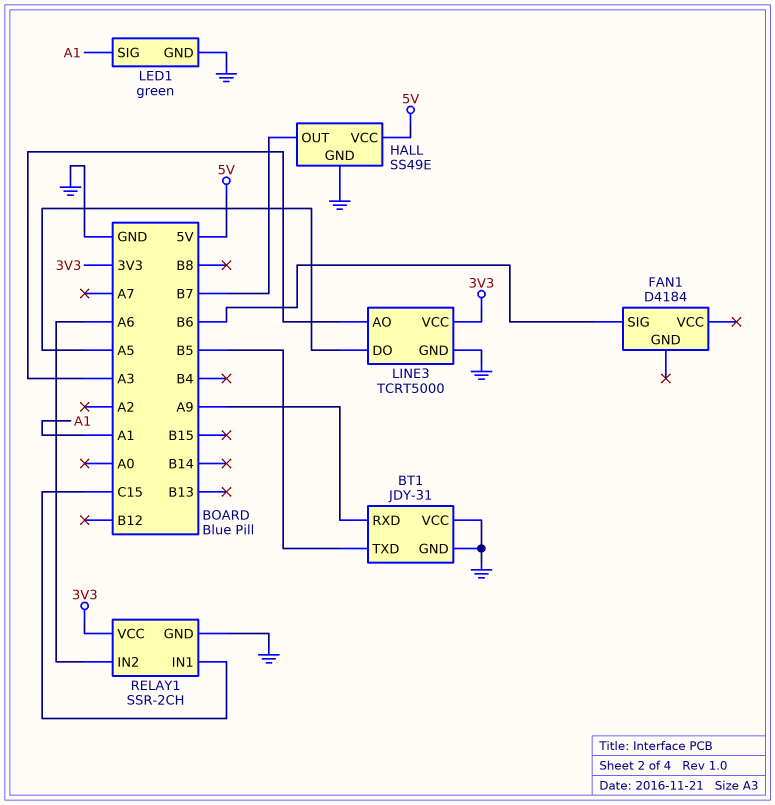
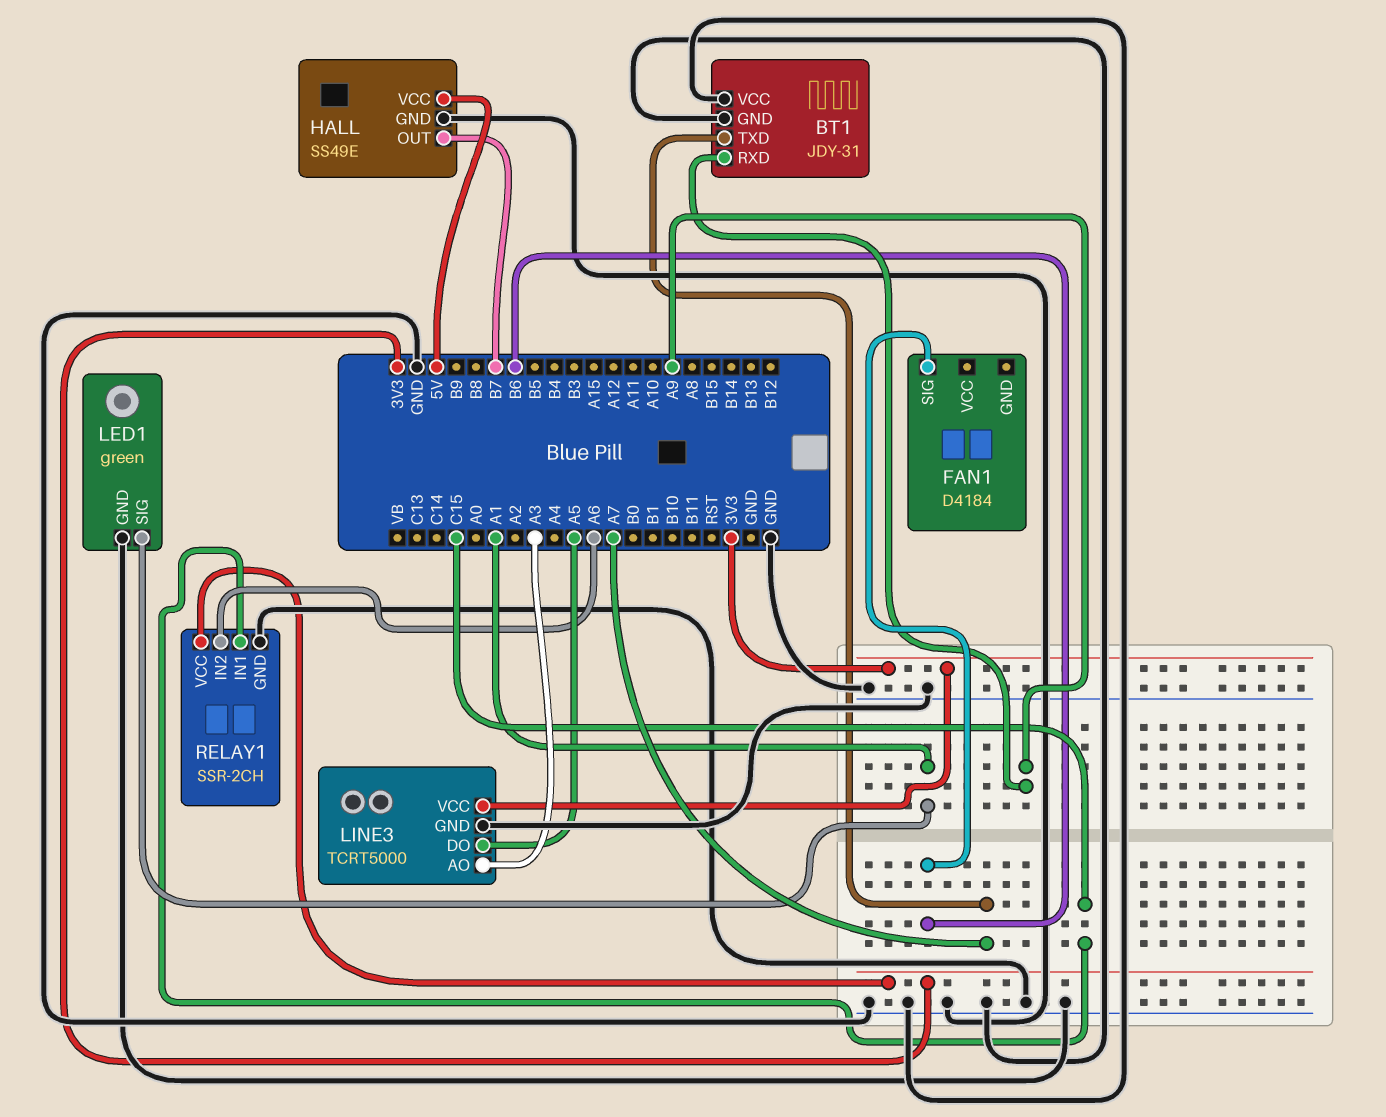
BT1 pin TXD: B5 -> A7

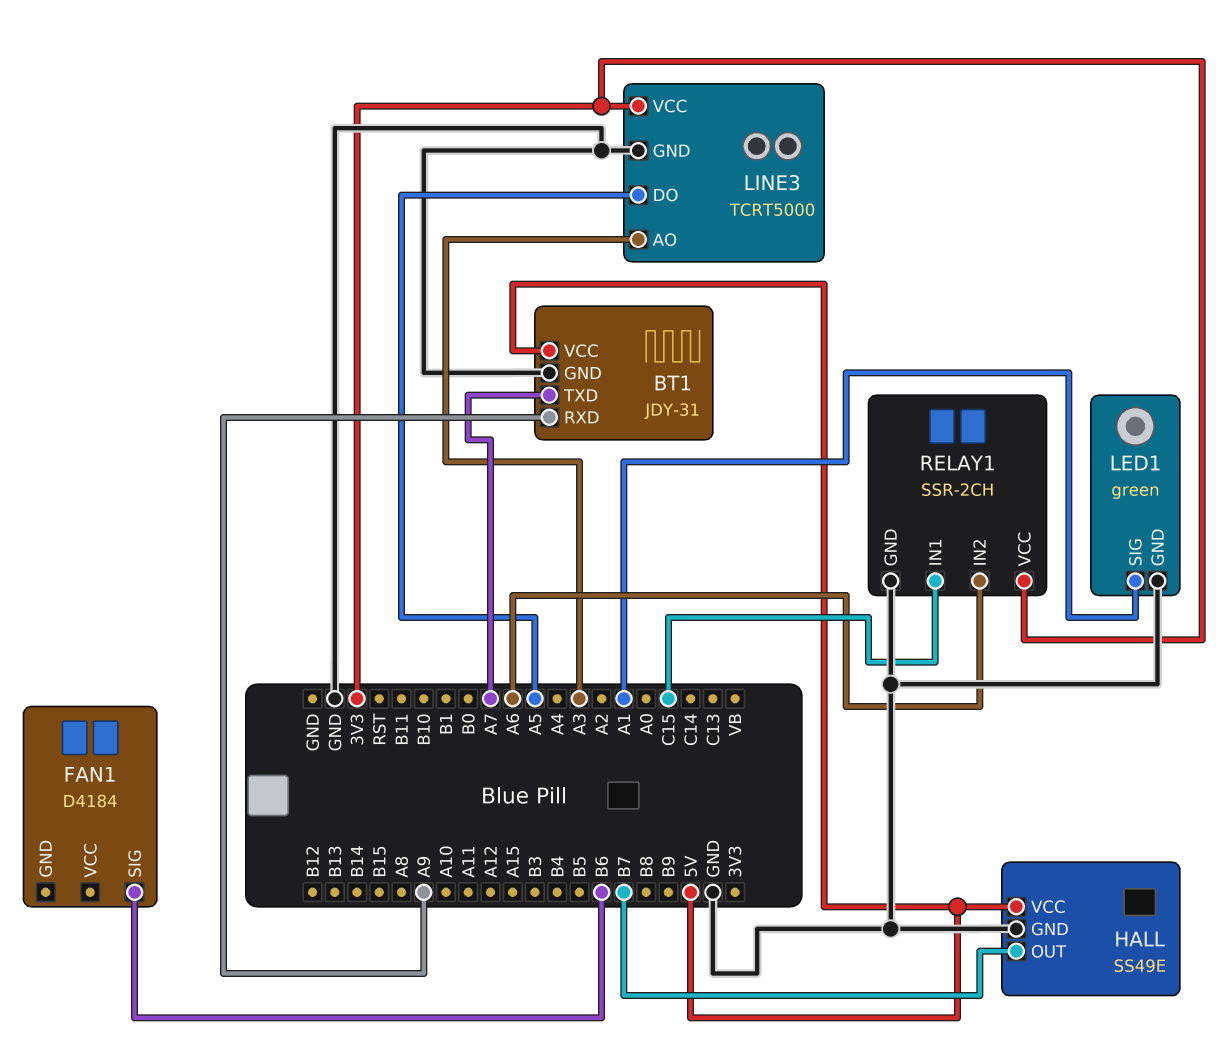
BT1 pin VCC: GND -> 5V

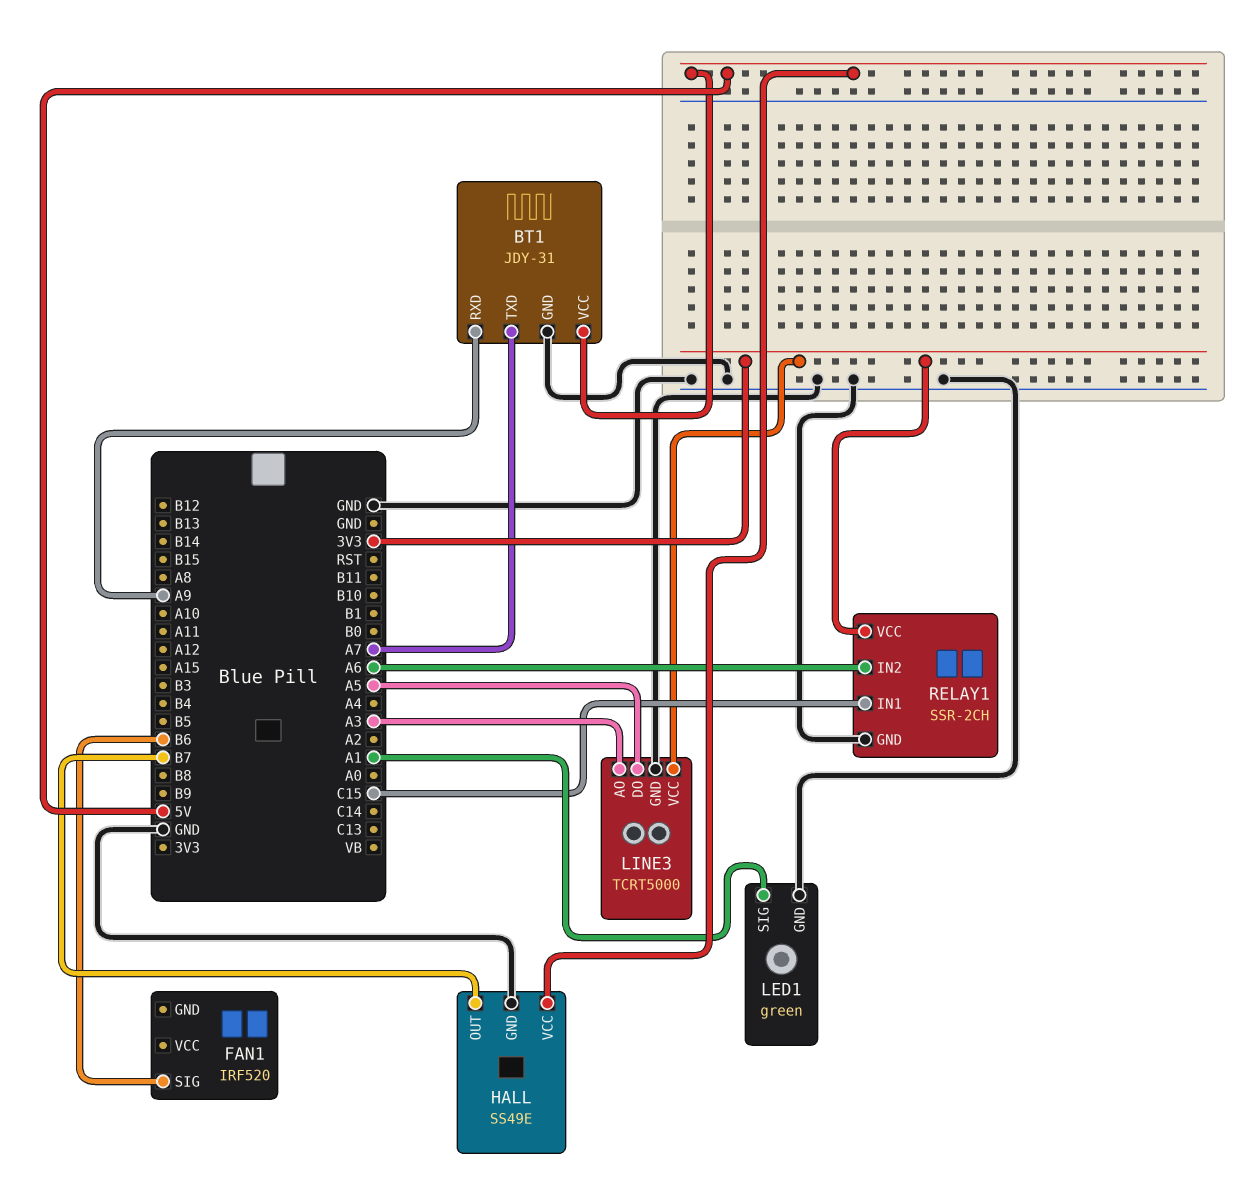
FAN1: D4184 -> IRF520

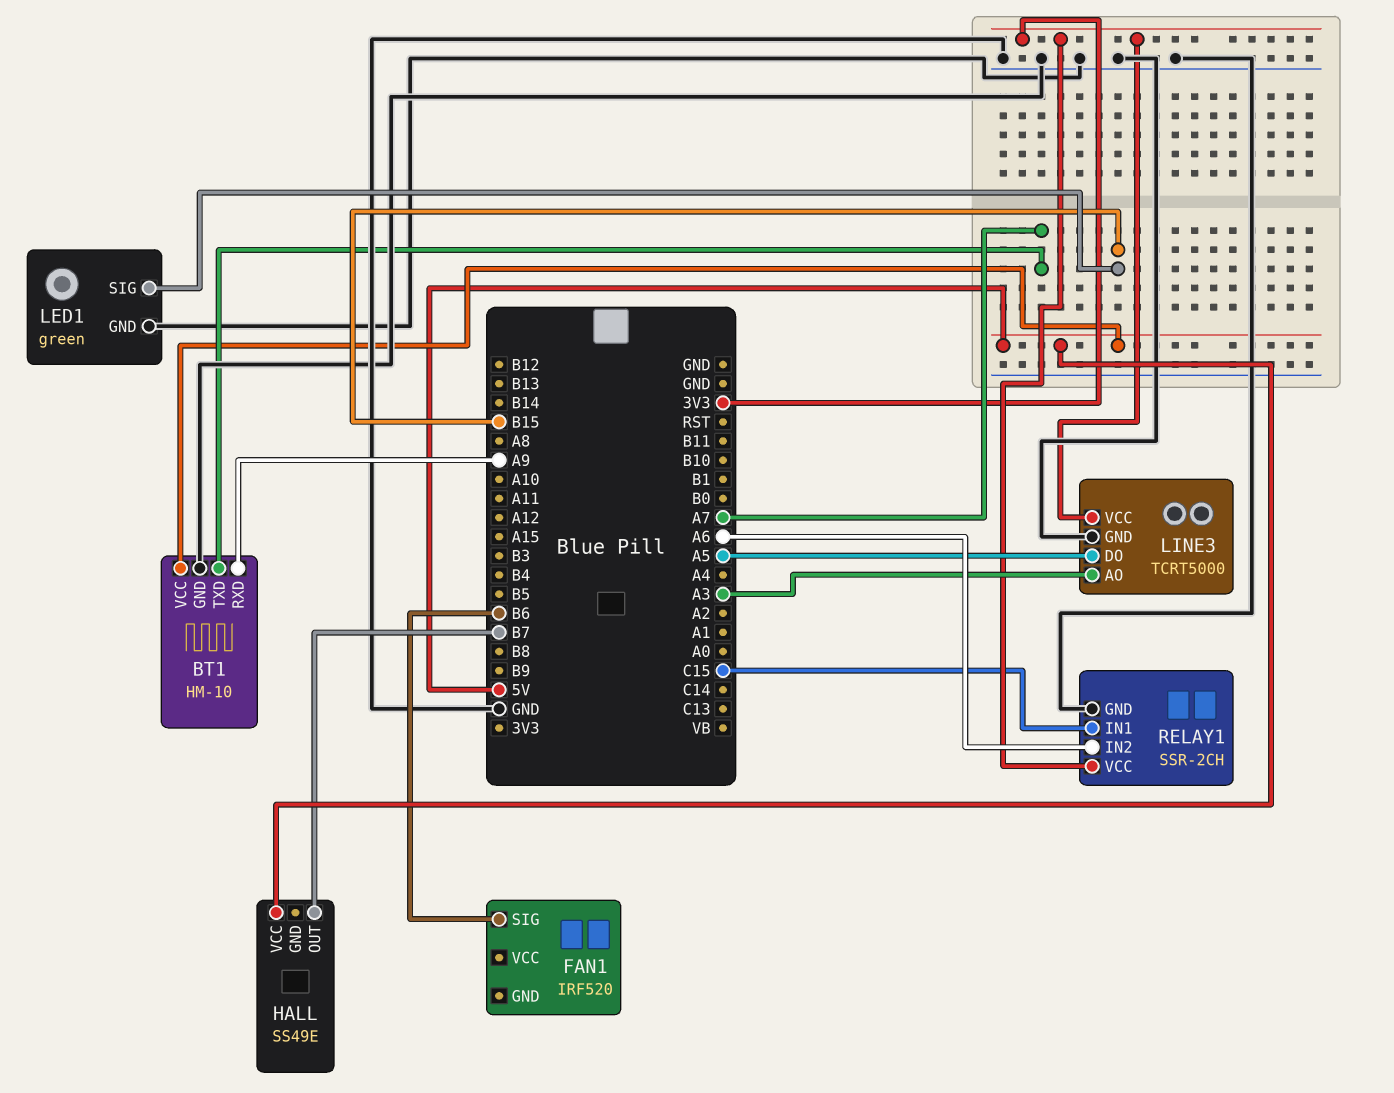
BT1: JDY-31 -> HM-10
HALL pin GND: GND -> none
LED1 pin SIG: A1 -> B15

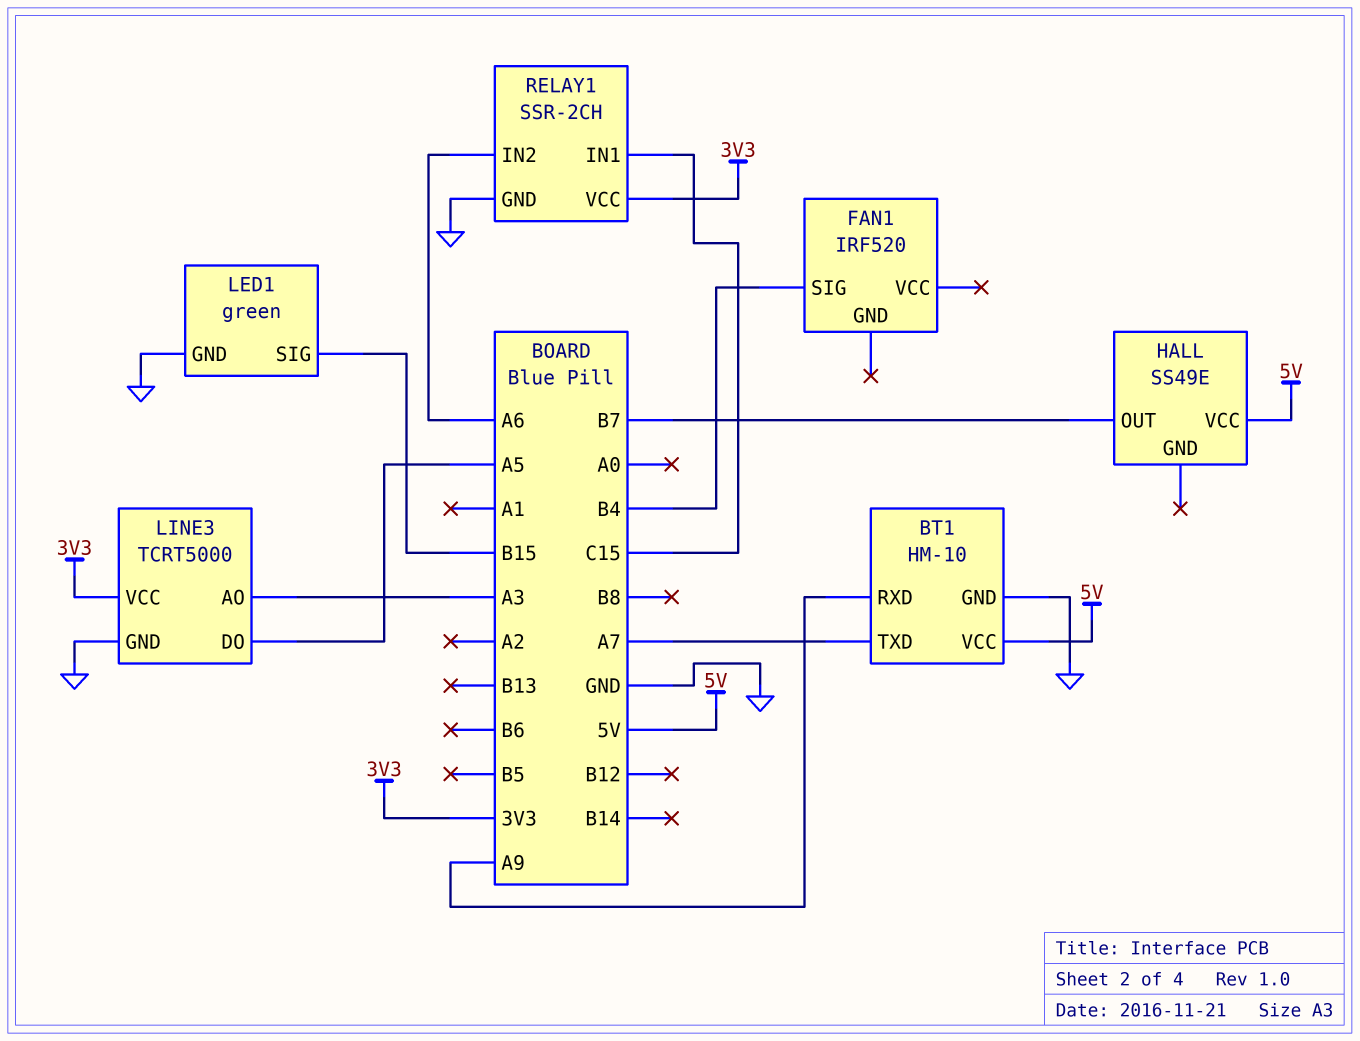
FAN1 pin SIG: B6 -> B4

